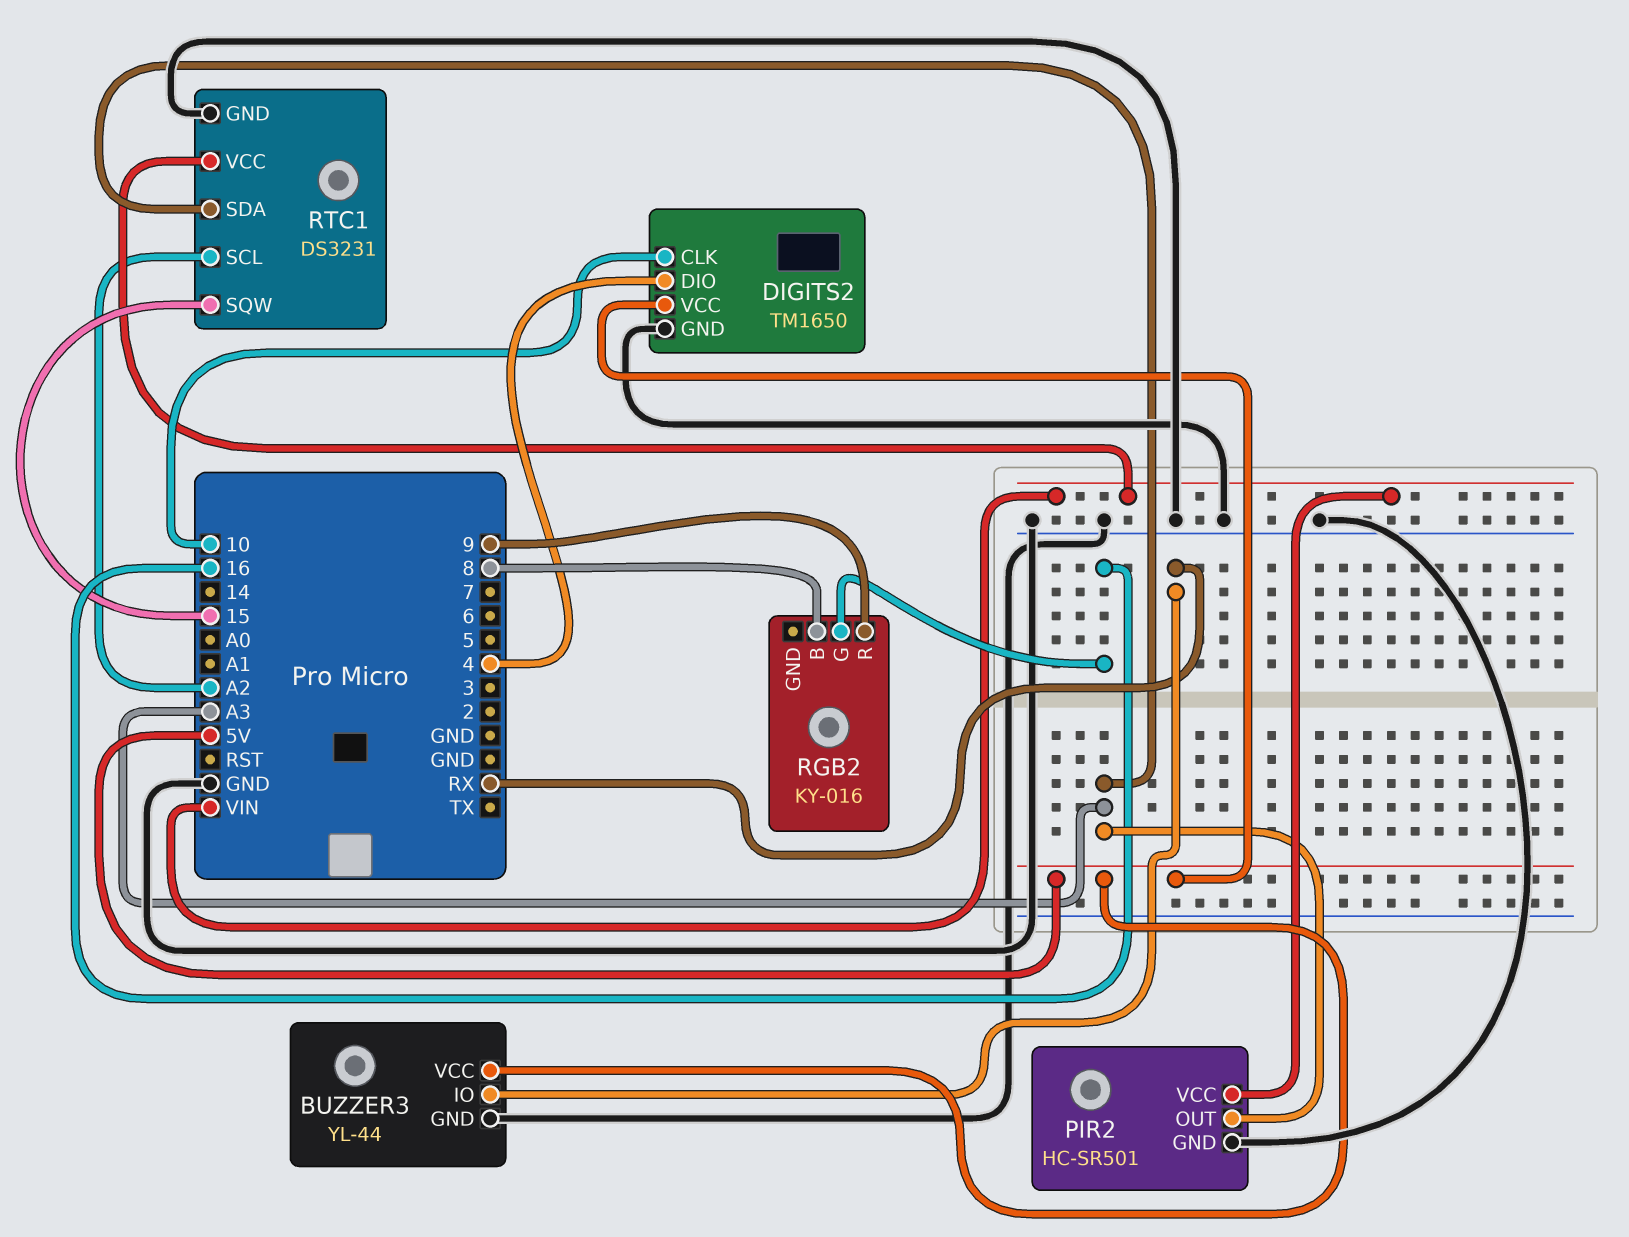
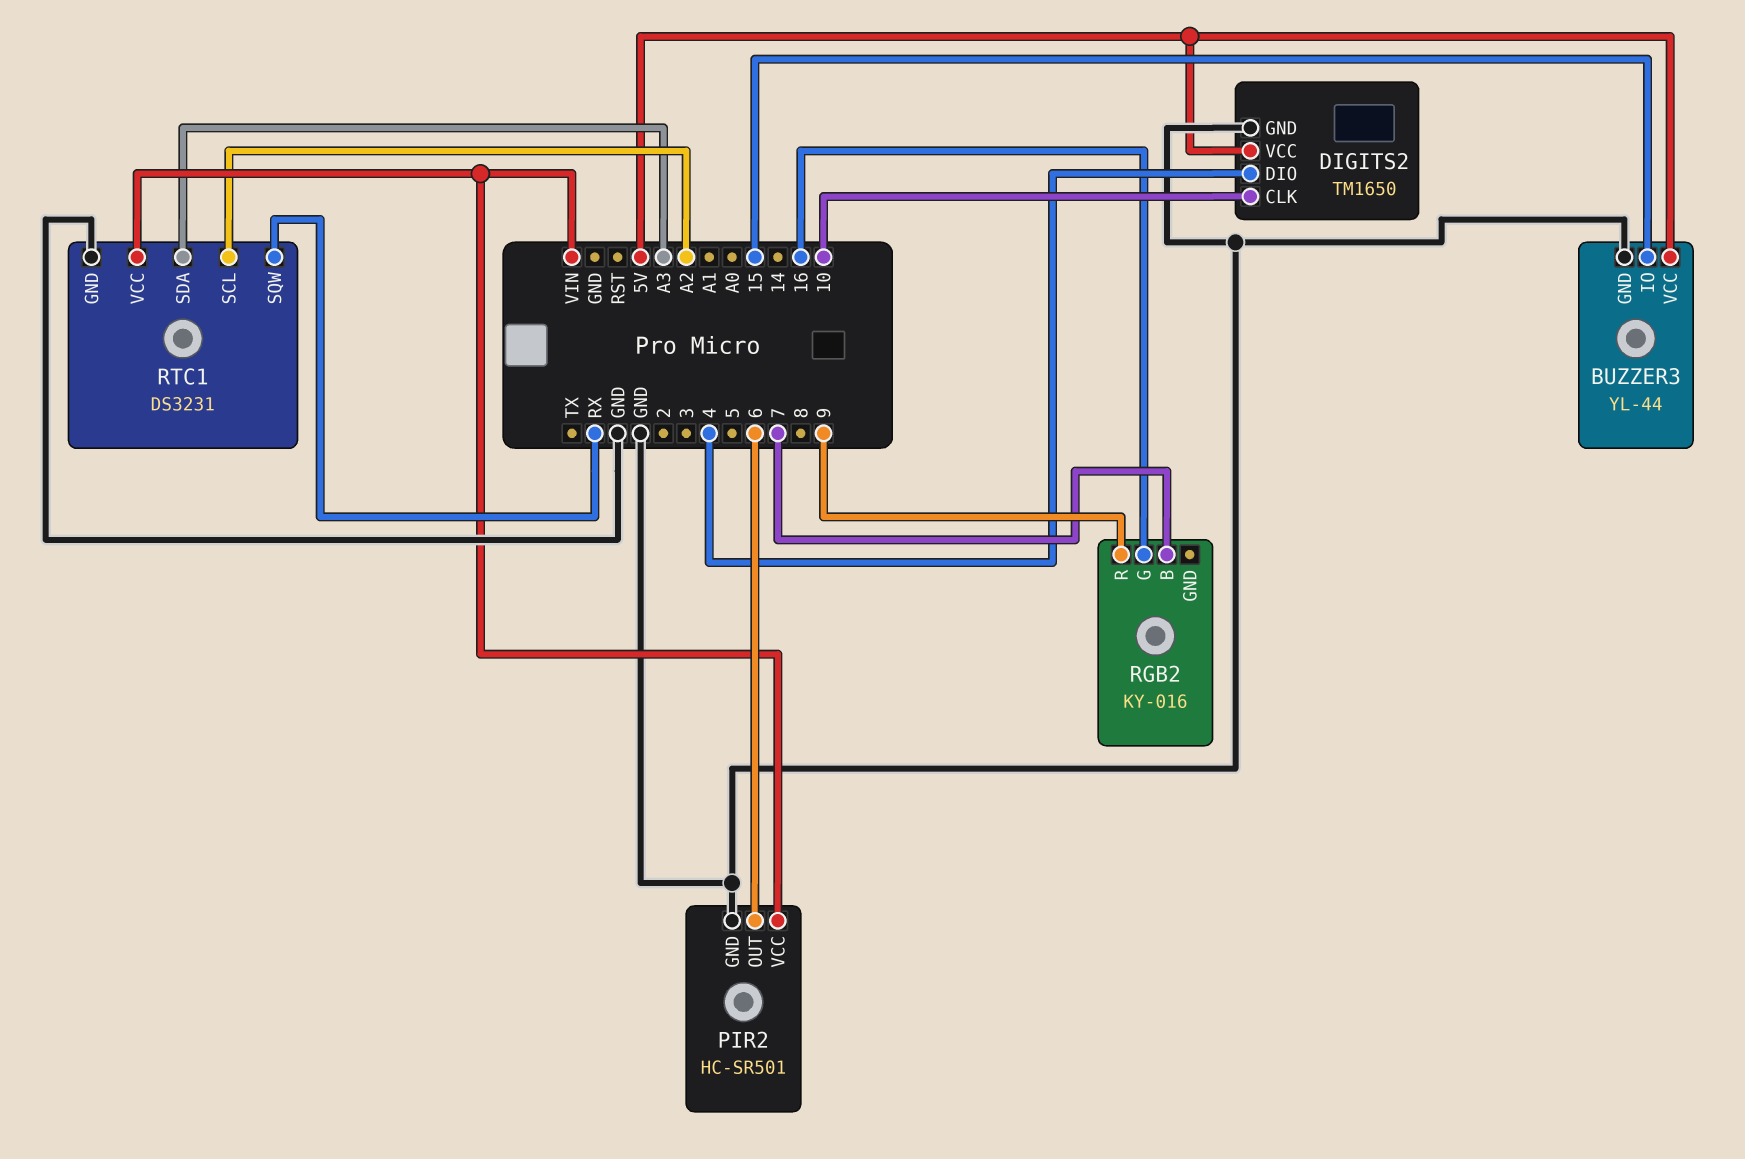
BUZZER3 pin IO: RX -> 15
PIR2 pin OUT: A3 -> 6
RGB2 pin B: 8 -> 7
RTC1 pin SQW: 15 -> RX

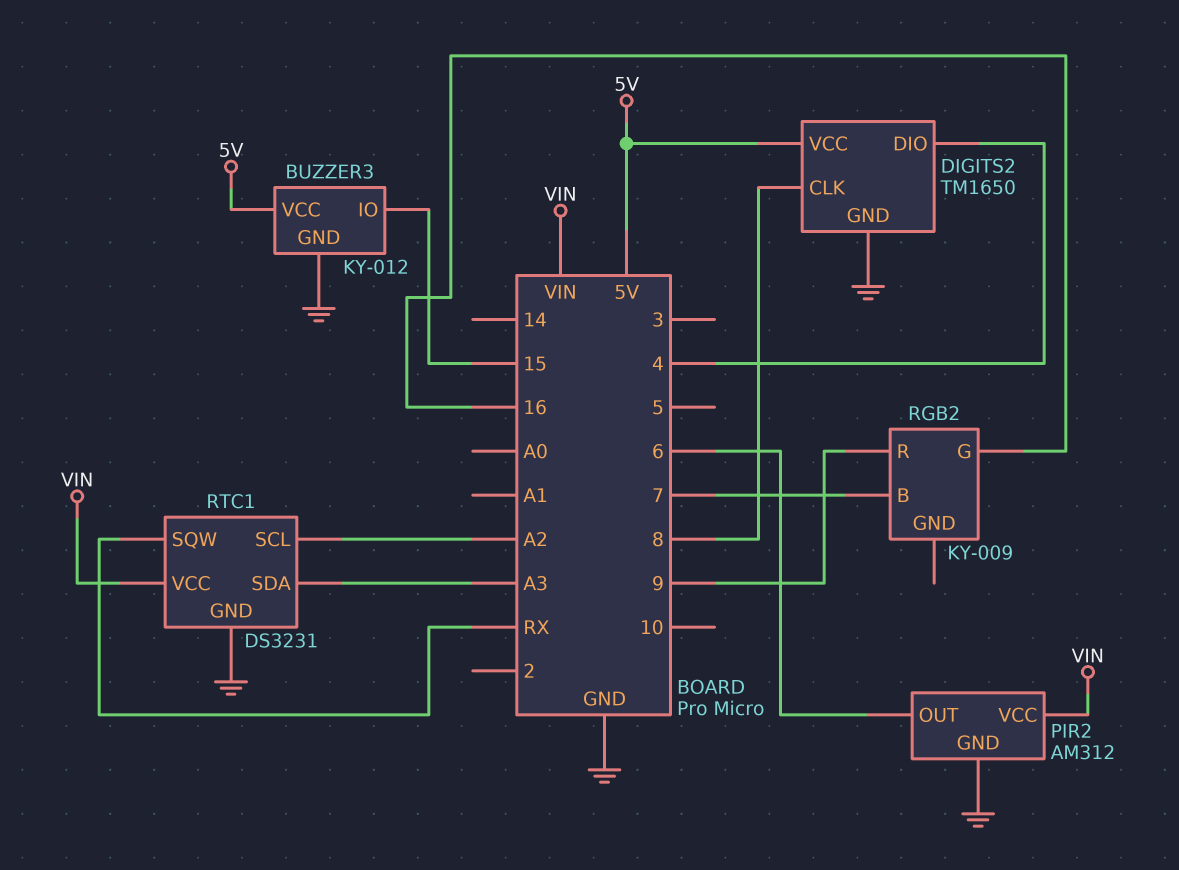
BUZZER3: YL-44 -> KY-012
DIGITS2 pin CLK: 10 -> 8
PIR2: HC-SR501 -> AM312
RGB2: KY-016 -> KY-009

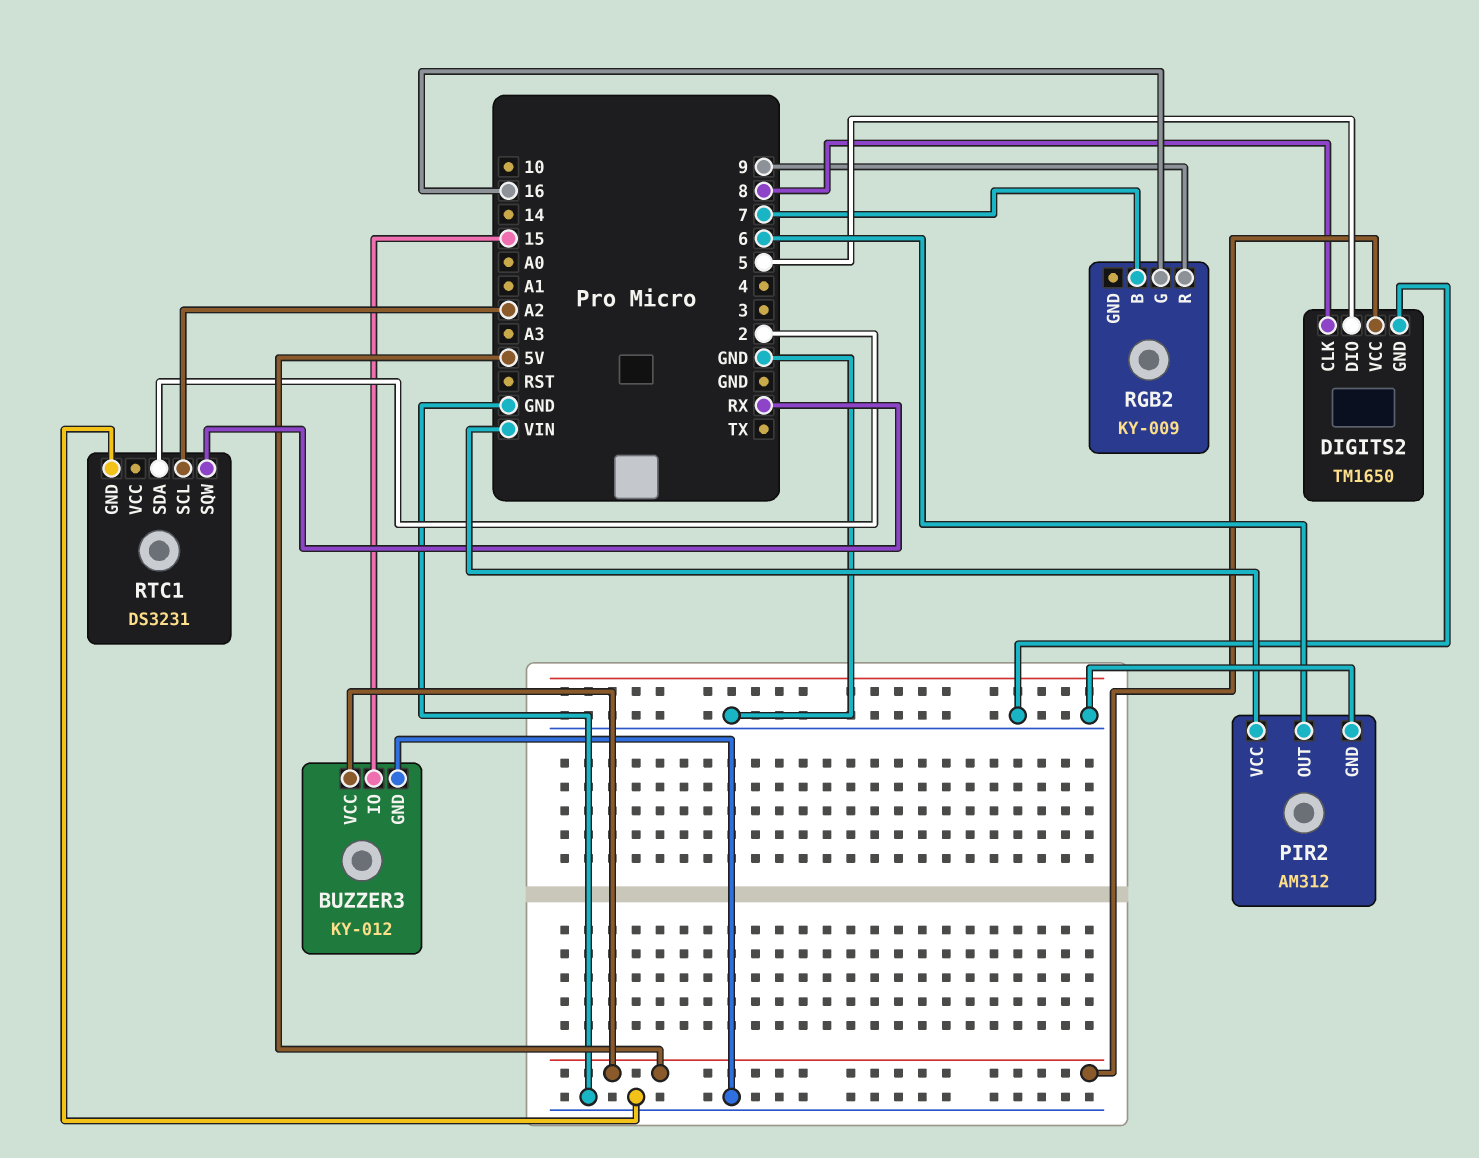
DIGITS2 pin DIO: 4 -> 5
RTC1 pin SDA: A3 -> 2
RTC1 pin VCC: VIN -> none

